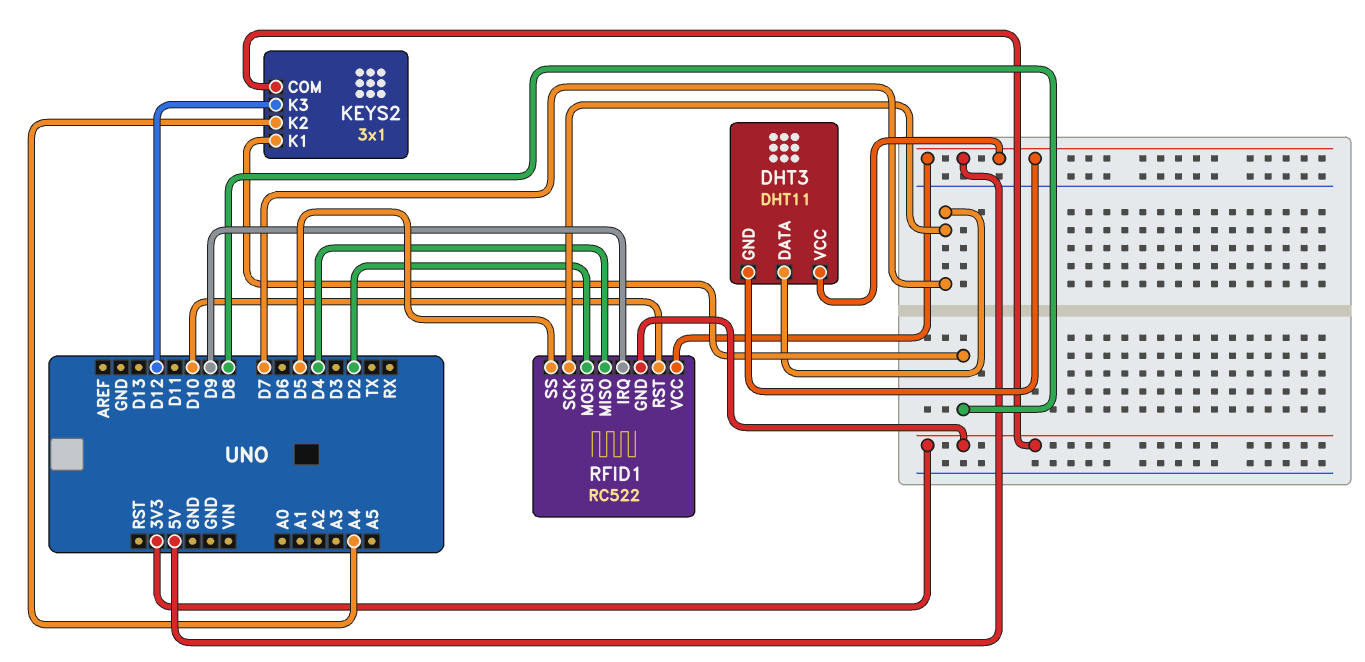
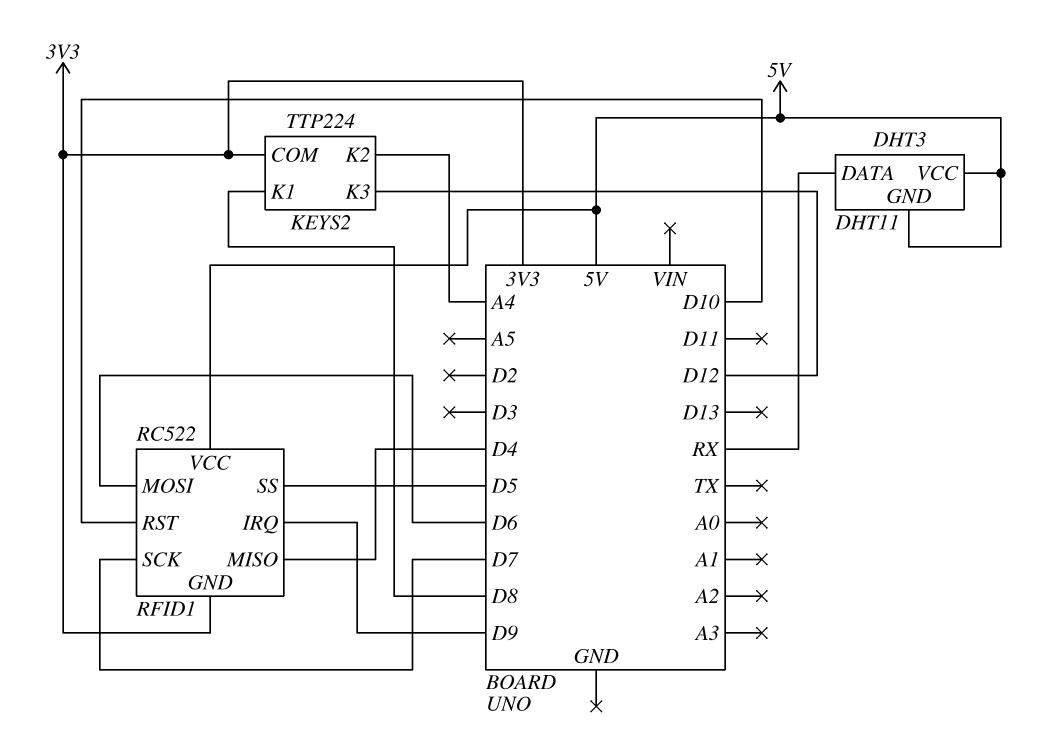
DHT3 pin DATA: D7 -> RX
KEYS2: 3x1 -> TTP224
RFID1 pin MOSI: D2 -> D6

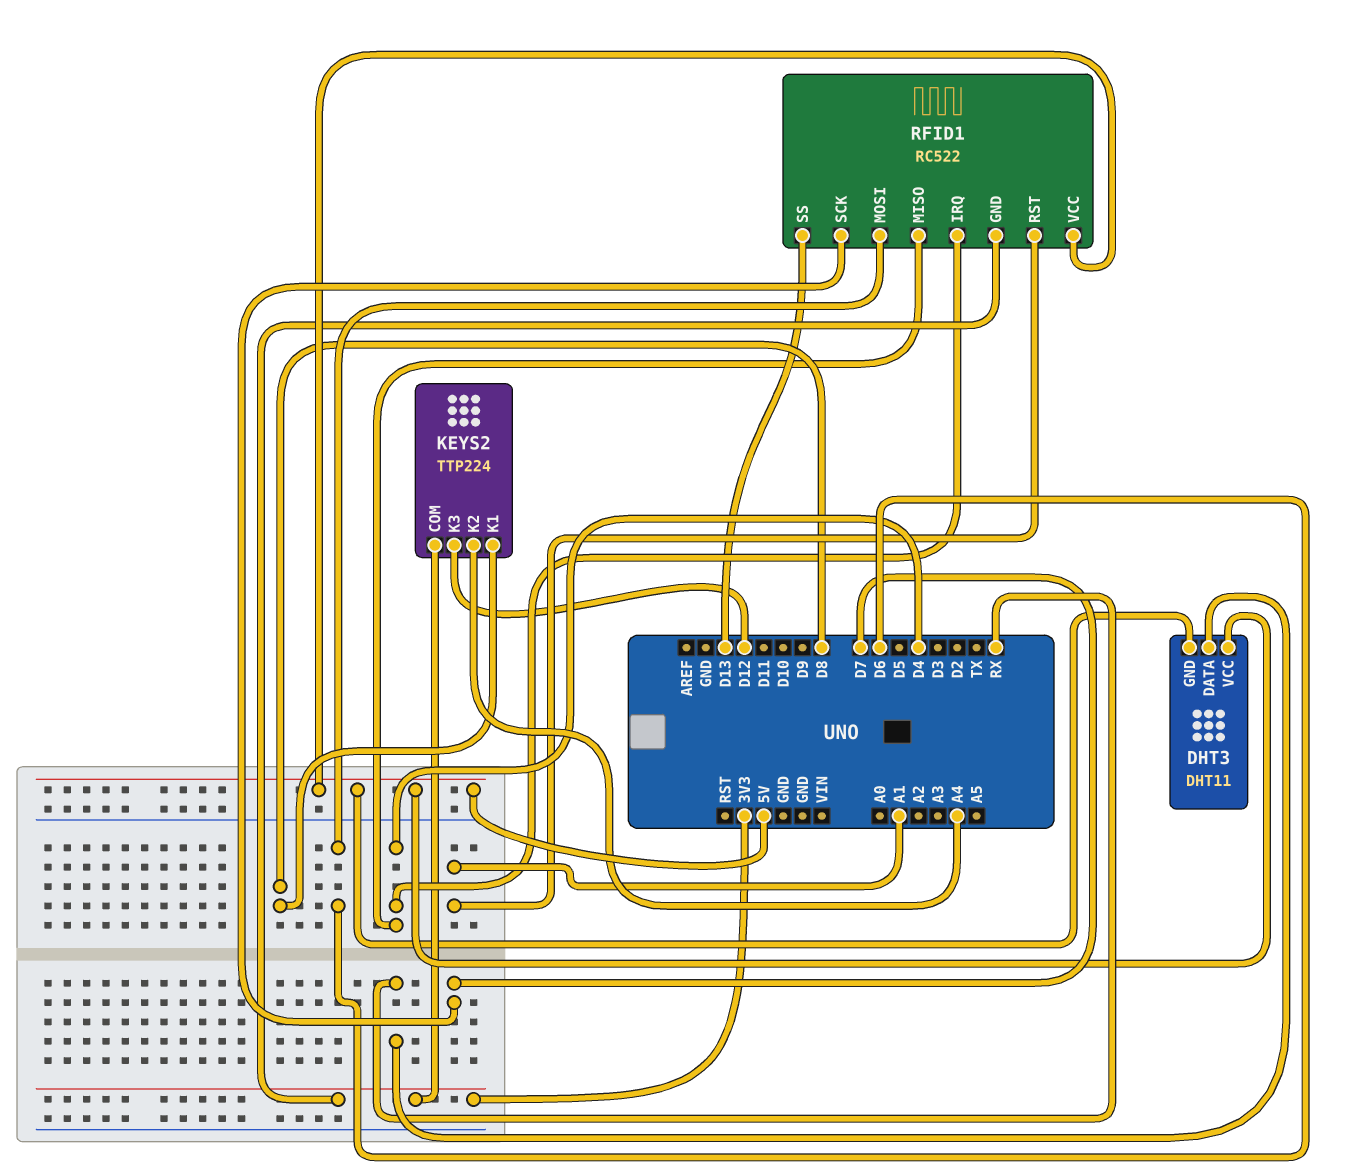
RFID1 pin IRQ: D9 -> D4
RFID1 pin RST: D10 -> A1
RFID1 pin SS: D5 -> D13

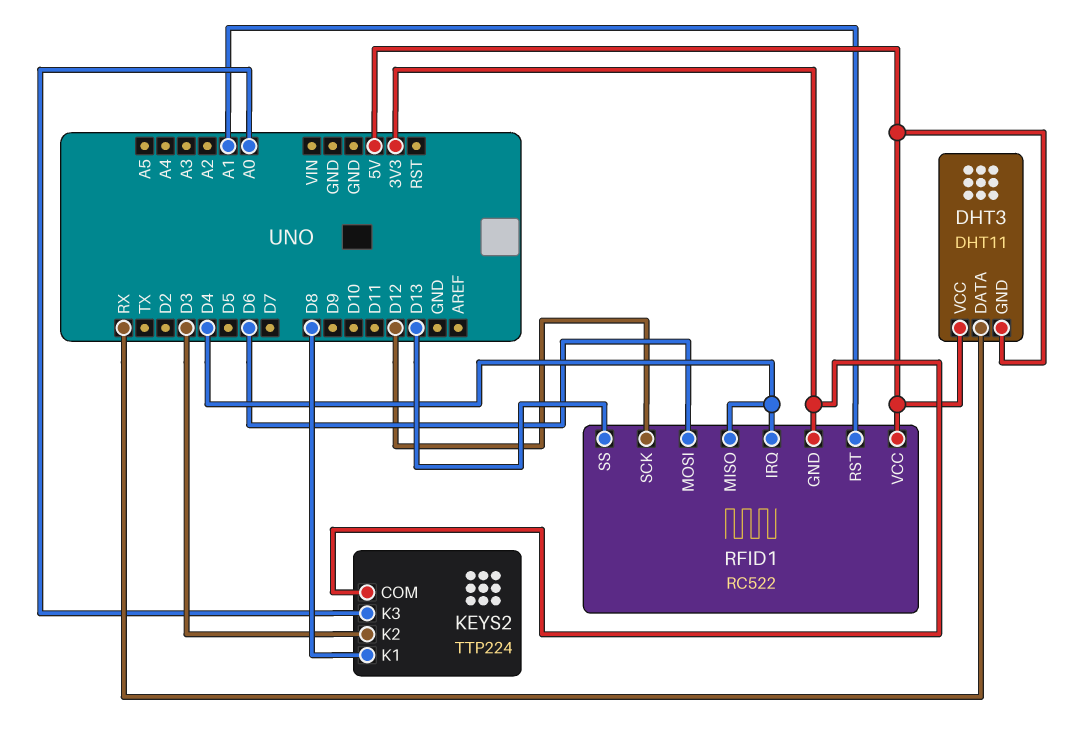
KEYS2 pin K2: A4 -> D3
KEYS2 pin K3: D12 -> A0
RFID1 pin SCK: D7 -> D12

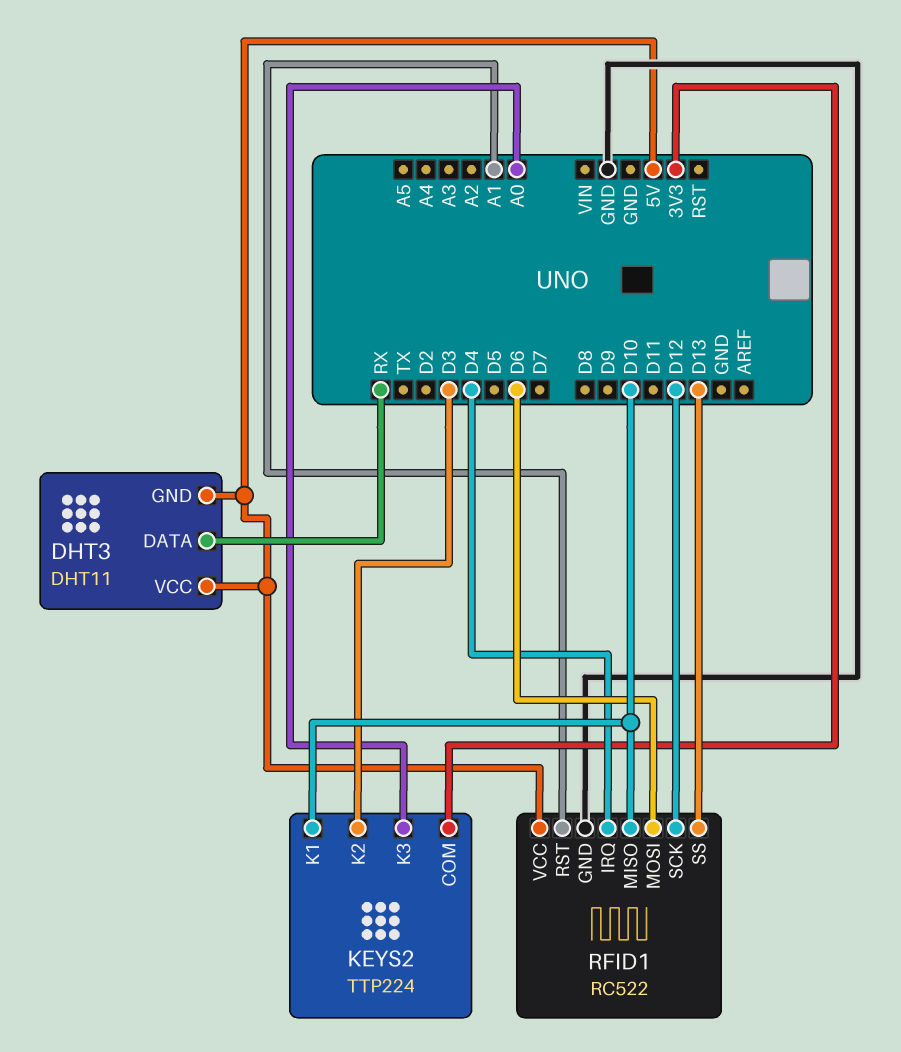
KEYS2 pin K1: D8 -> D10
RFID1 pin GND: 3V3 -> GND
RFID1 pin MISO: D4 -> D10

